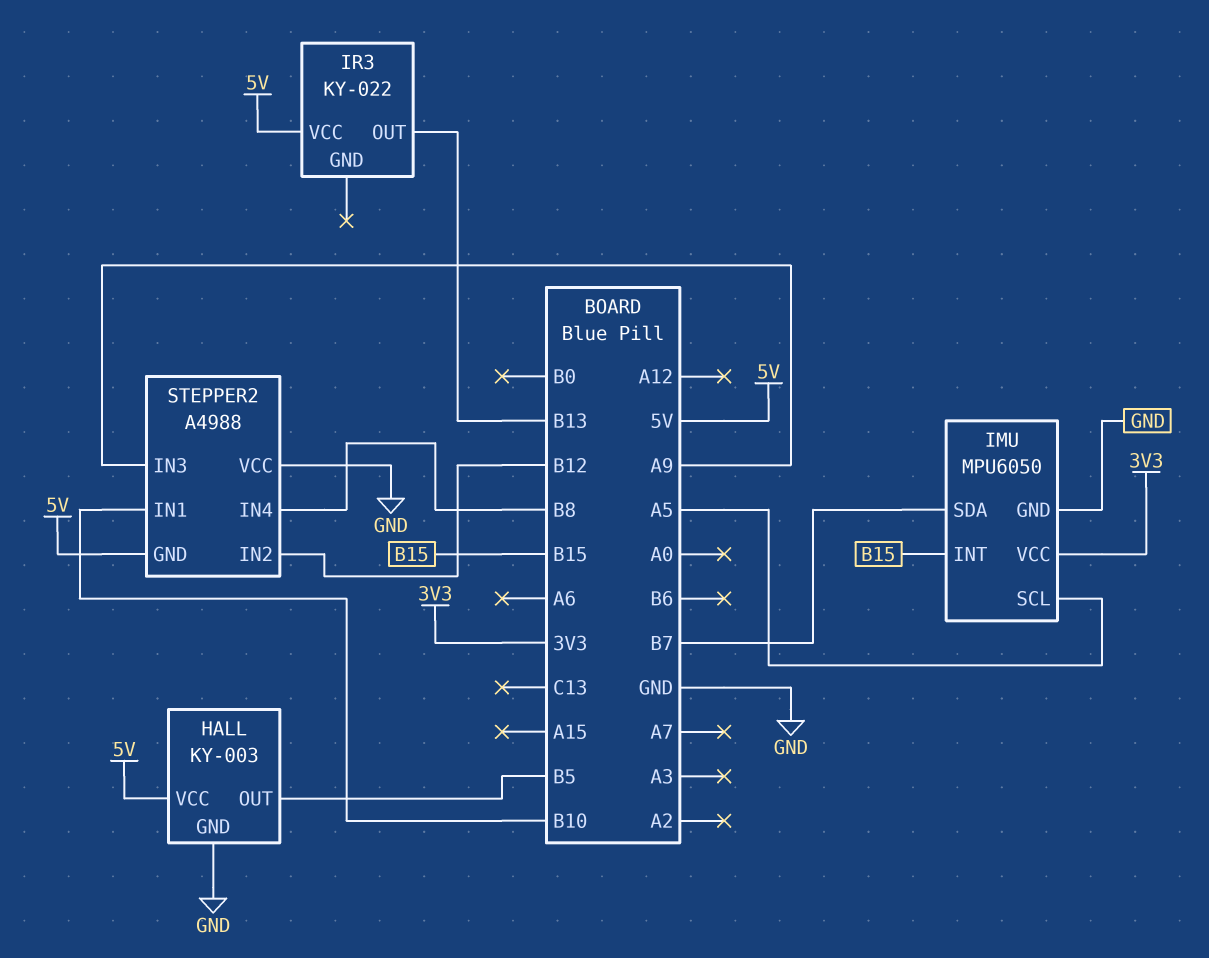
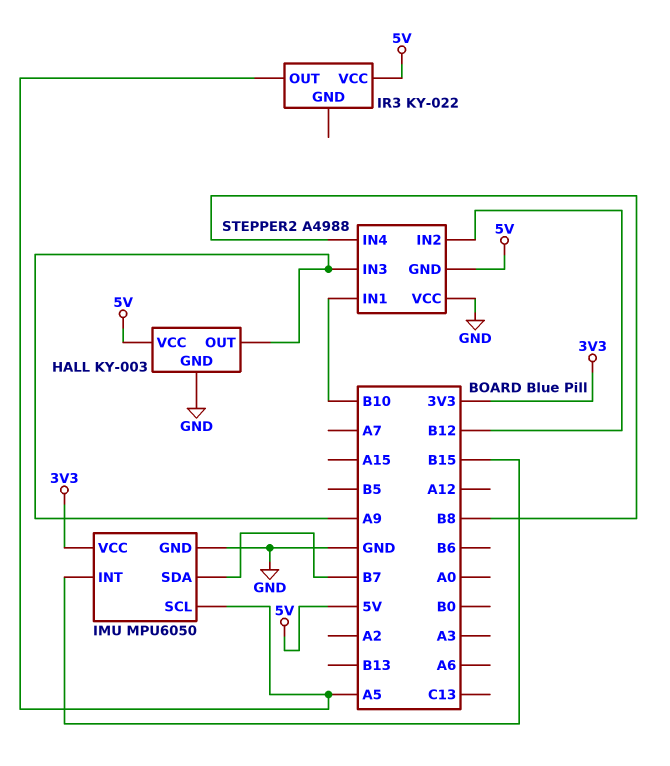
HALL pin OUT: B5 -> A9
IR3 pin OUT: B13 -> A5

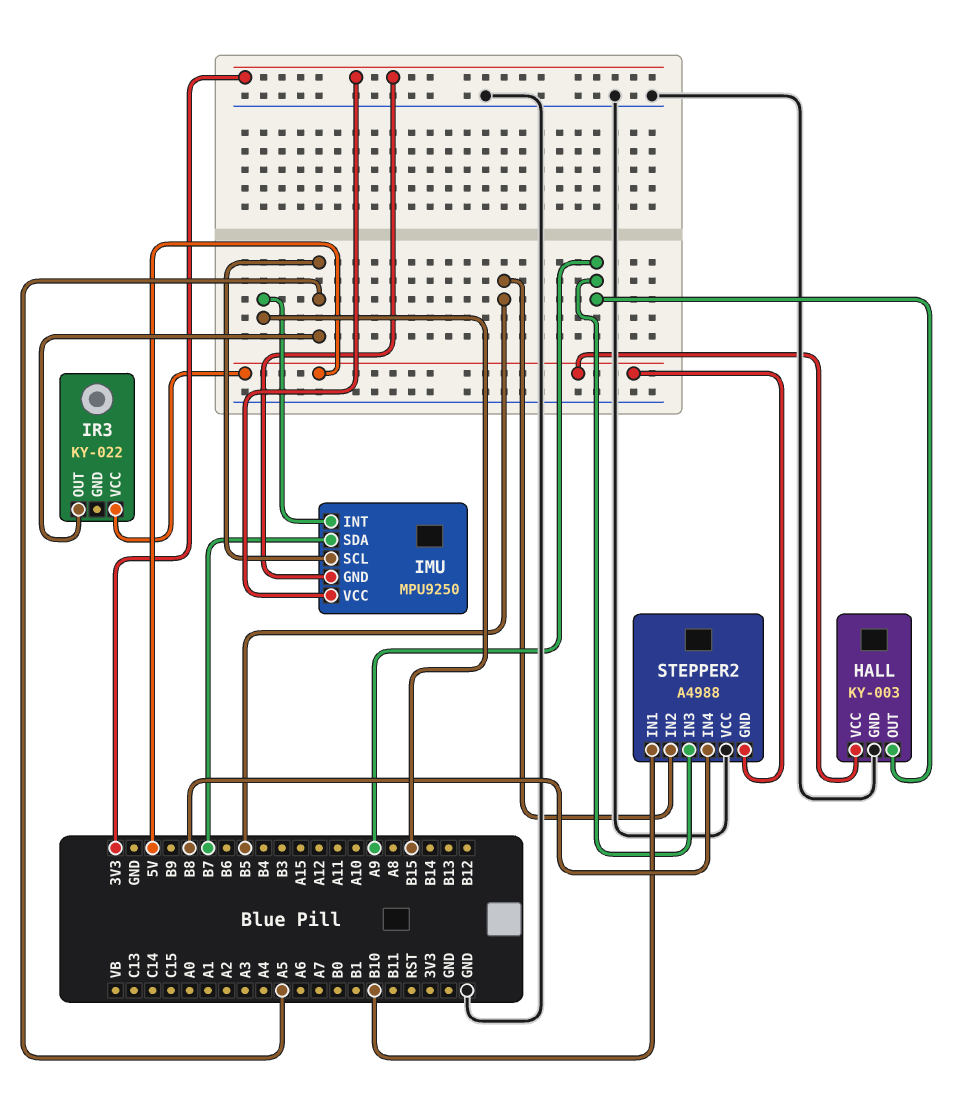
IMU: MPU6050 -> MPU9250
IMU pin GND: GND -> 3V3
STEPPER2 pin IN2: B12 -> B5

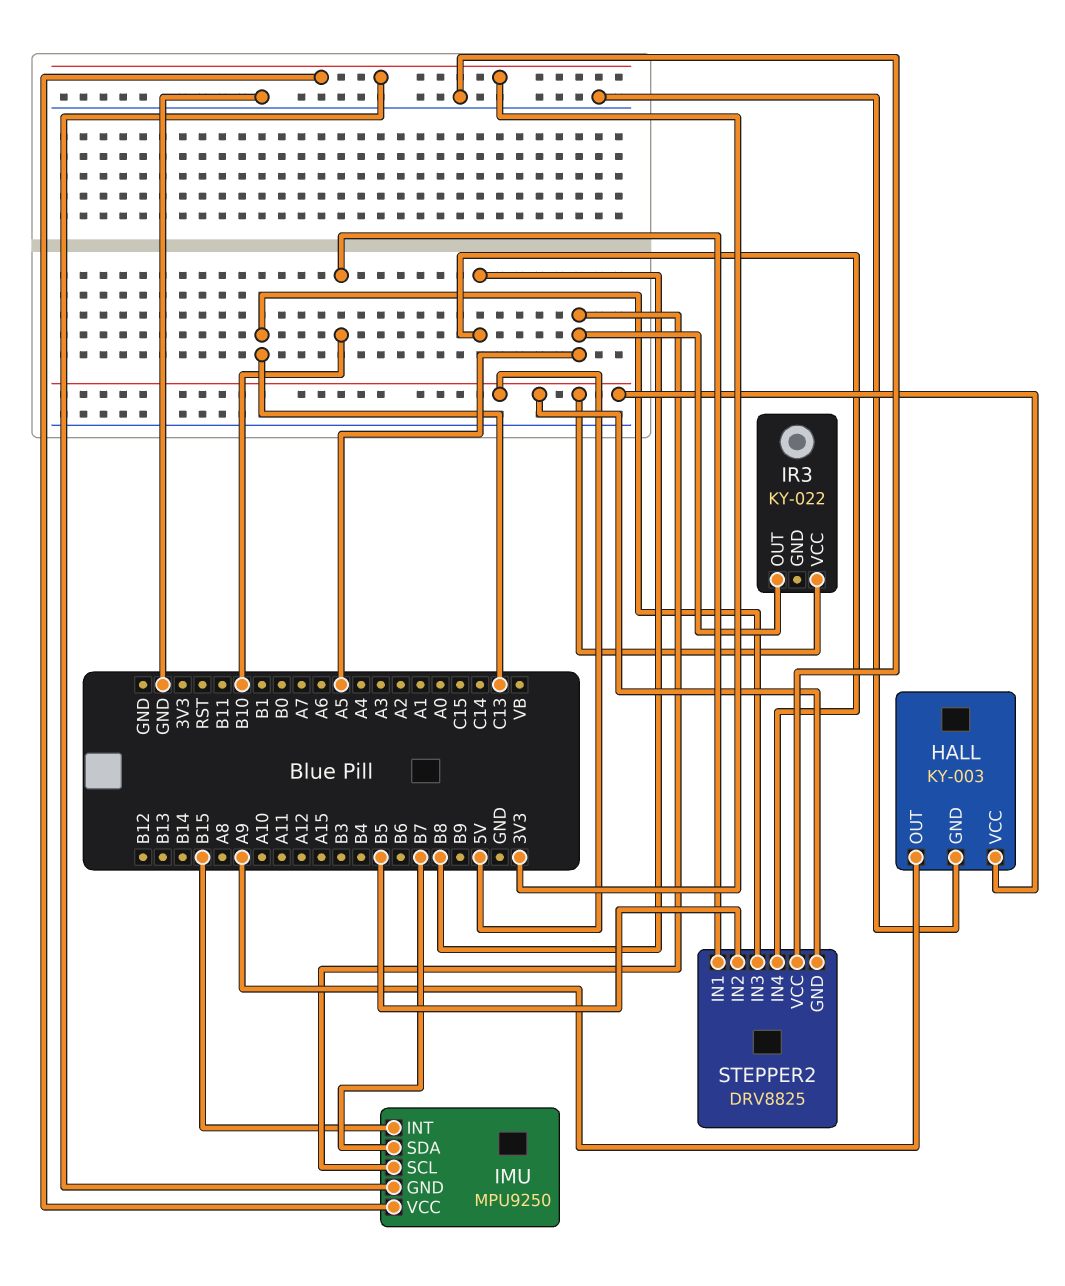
STEPPER2: A4988 -> DRV8825
STEPPER2 pin IN3: A9 -> C13

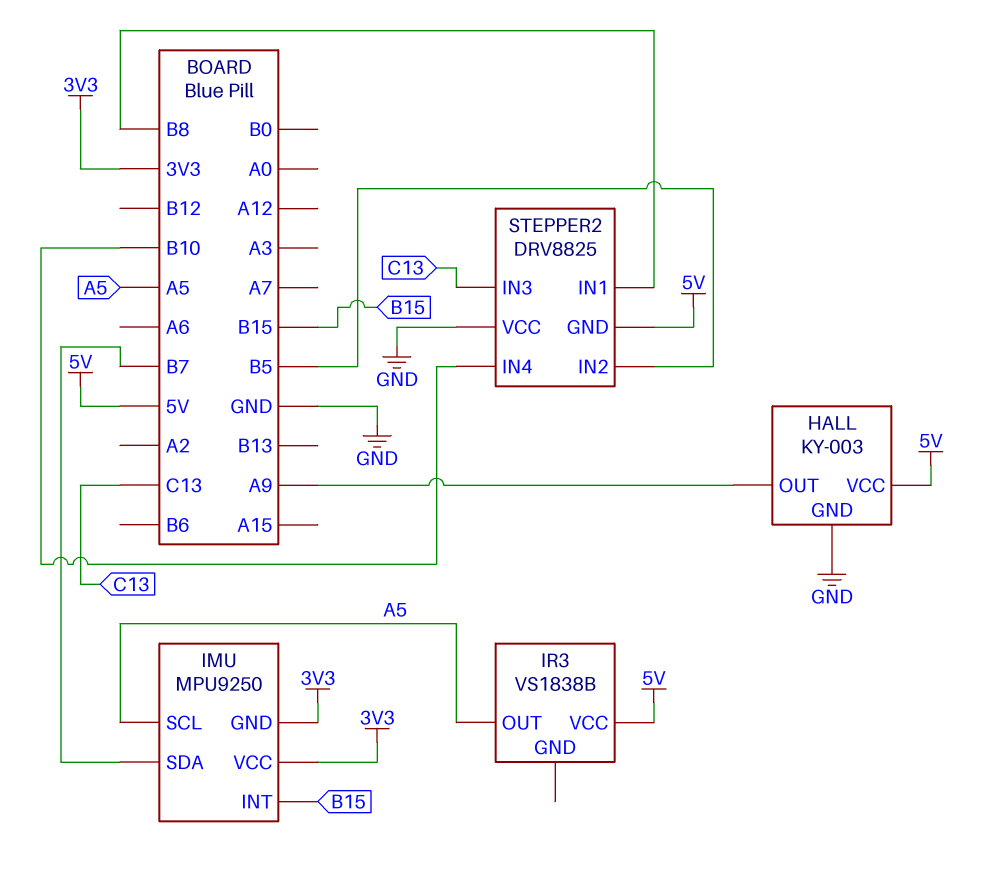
IR3: KY-022 -> VS1838B
STEPPER2 pin IN1: B10 -> B8
STEPPER2 pin IN4: B8 -> B10

